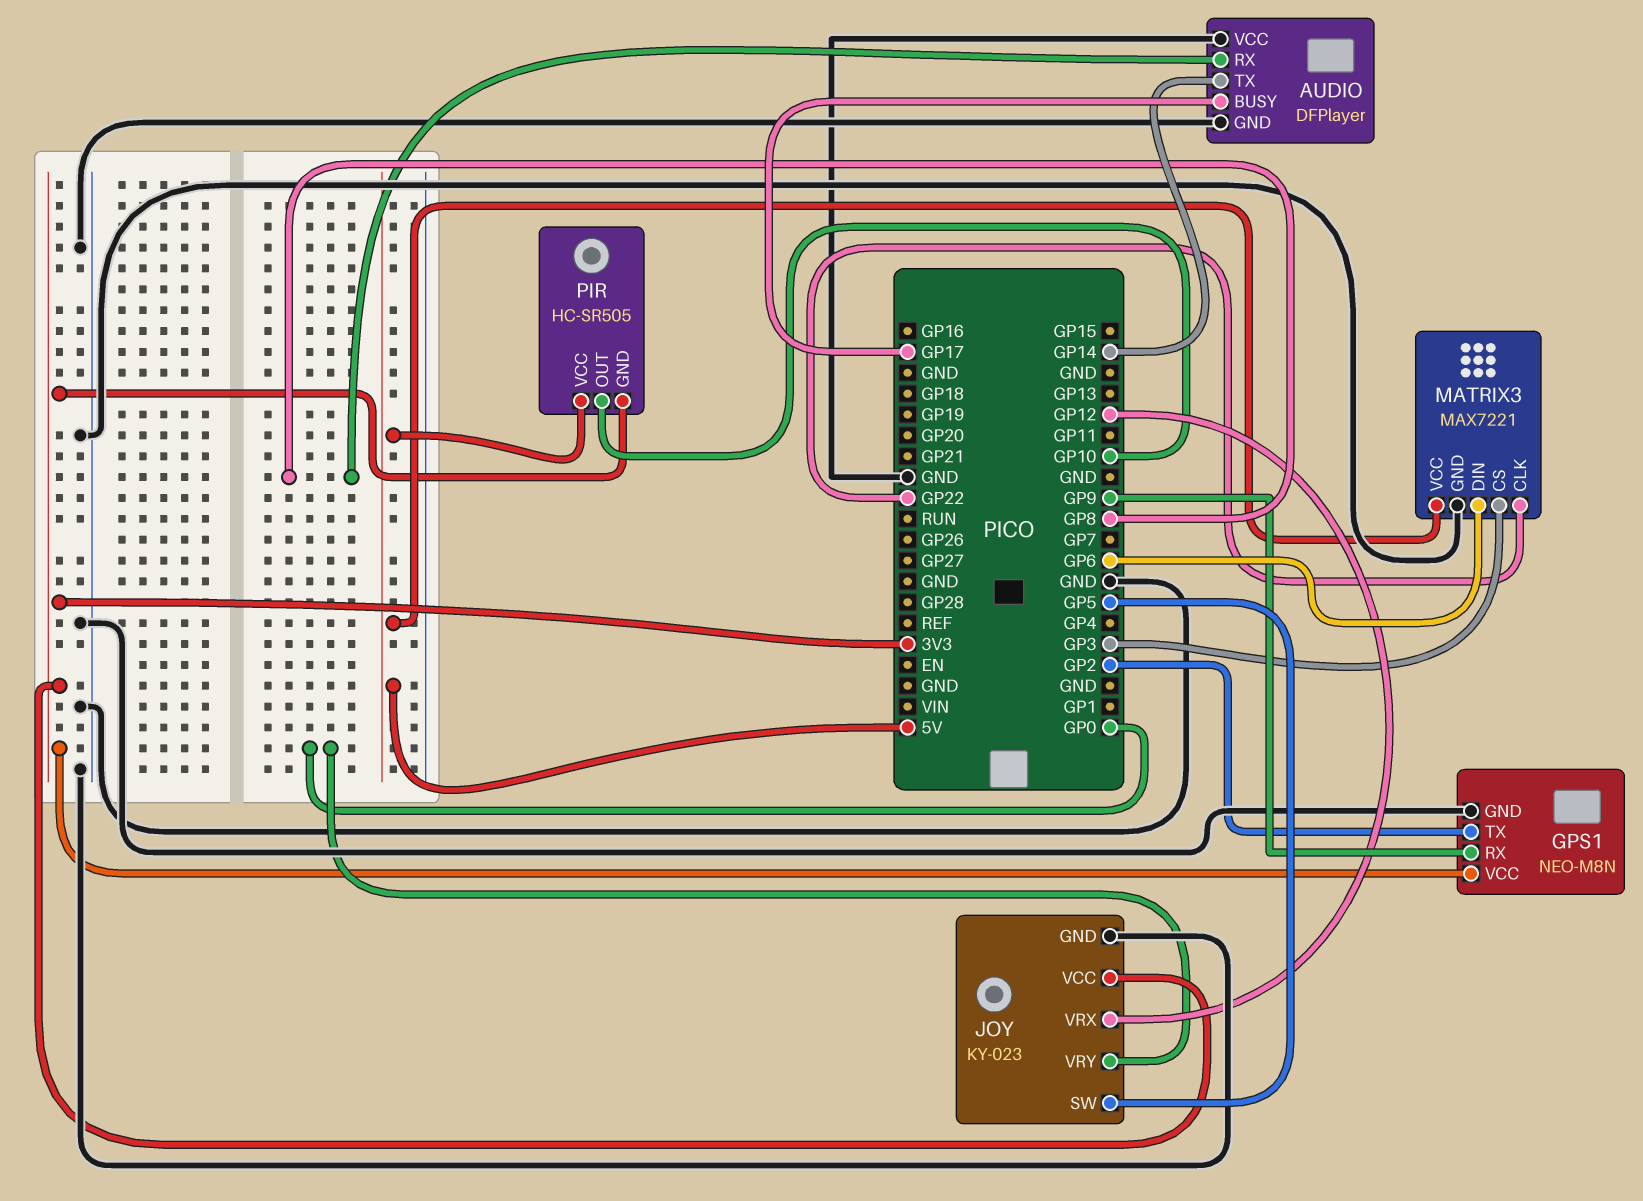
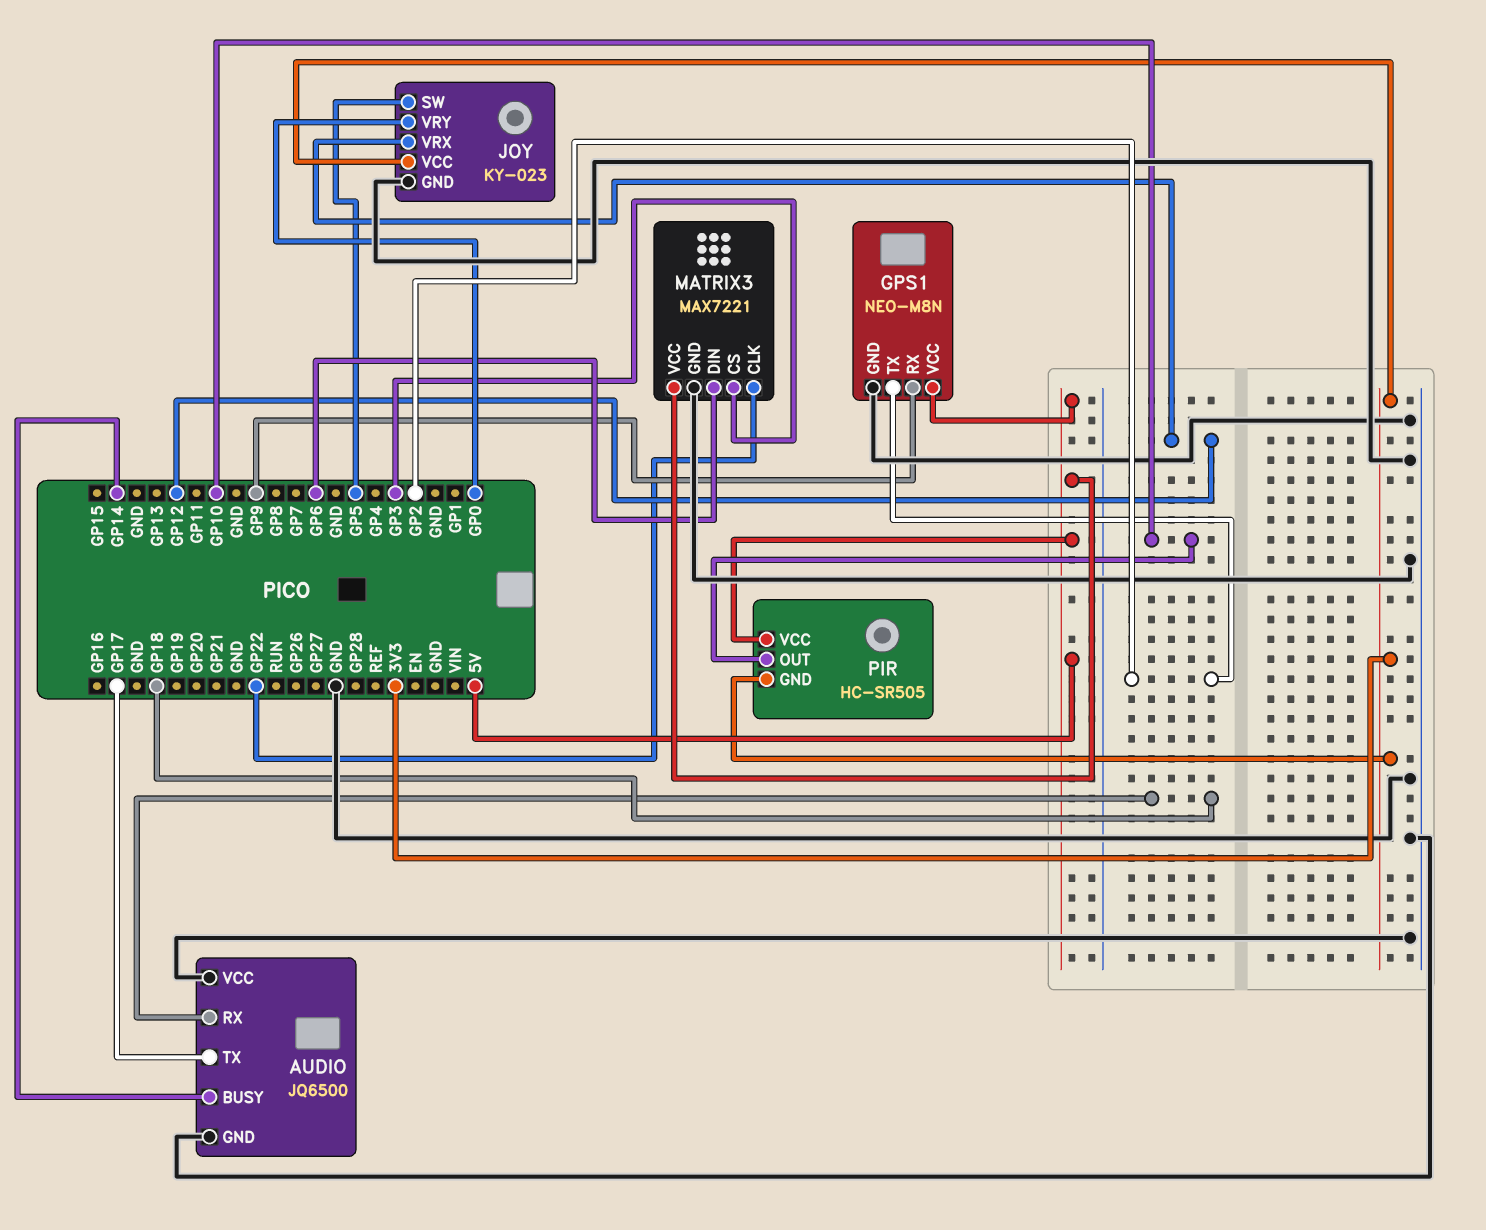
AUDIO: DFPlayer -> JQ6500
AUDIO pin BUSY: GP17 -> GP14
AUDIO pin RX: GP8 -> GP18
AUDIO pin TX: GP14 -> GP17
GPS1 pin VCC: 3V3 -> 5V

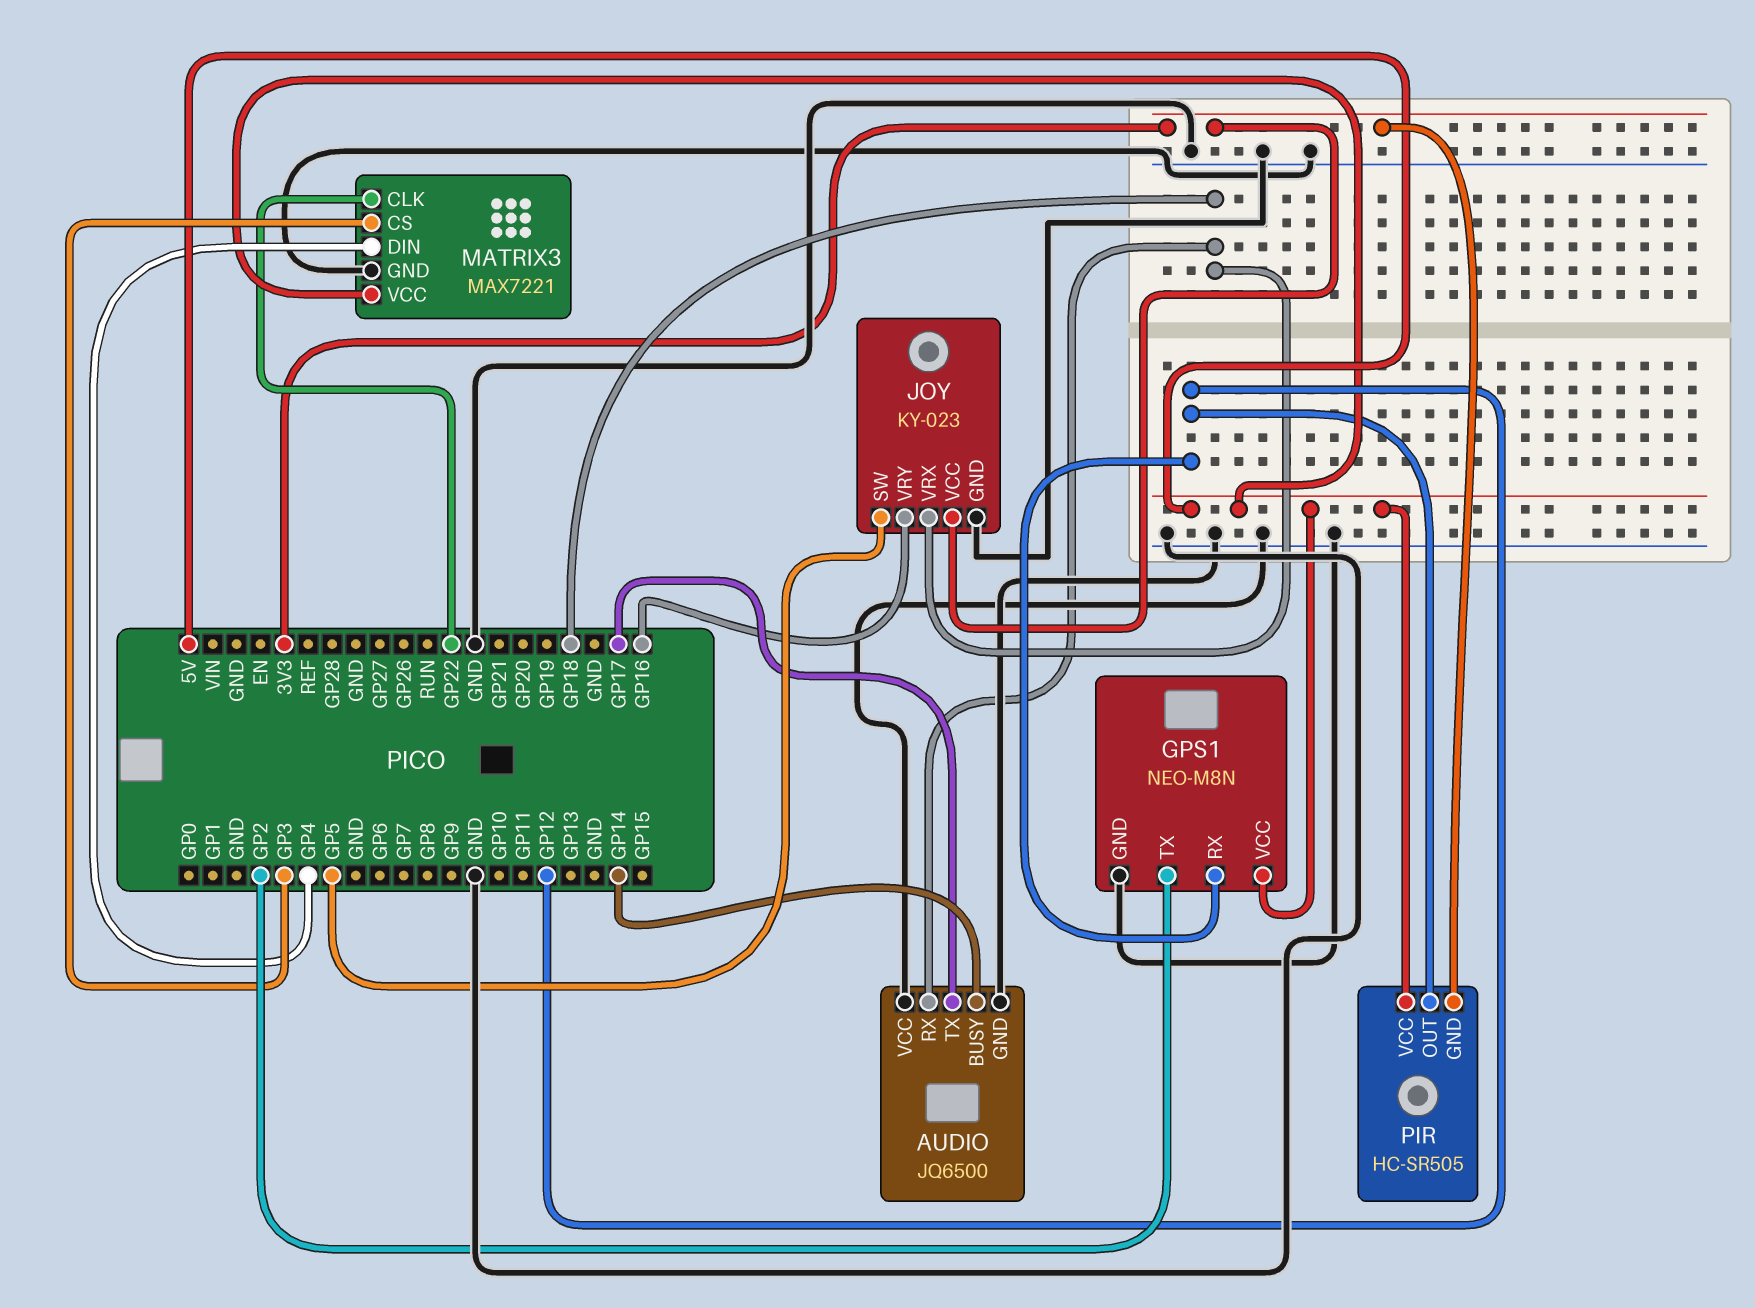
GPS1 pin RX: GP9 -> GP12
JOY pin VRX: GP12 -> GP18
JOY pin VRY: GP0 -> GP16
MATRIX3 pin DIN: GP6 -> GP4
PIR pin OUT: GP10 -> GP12

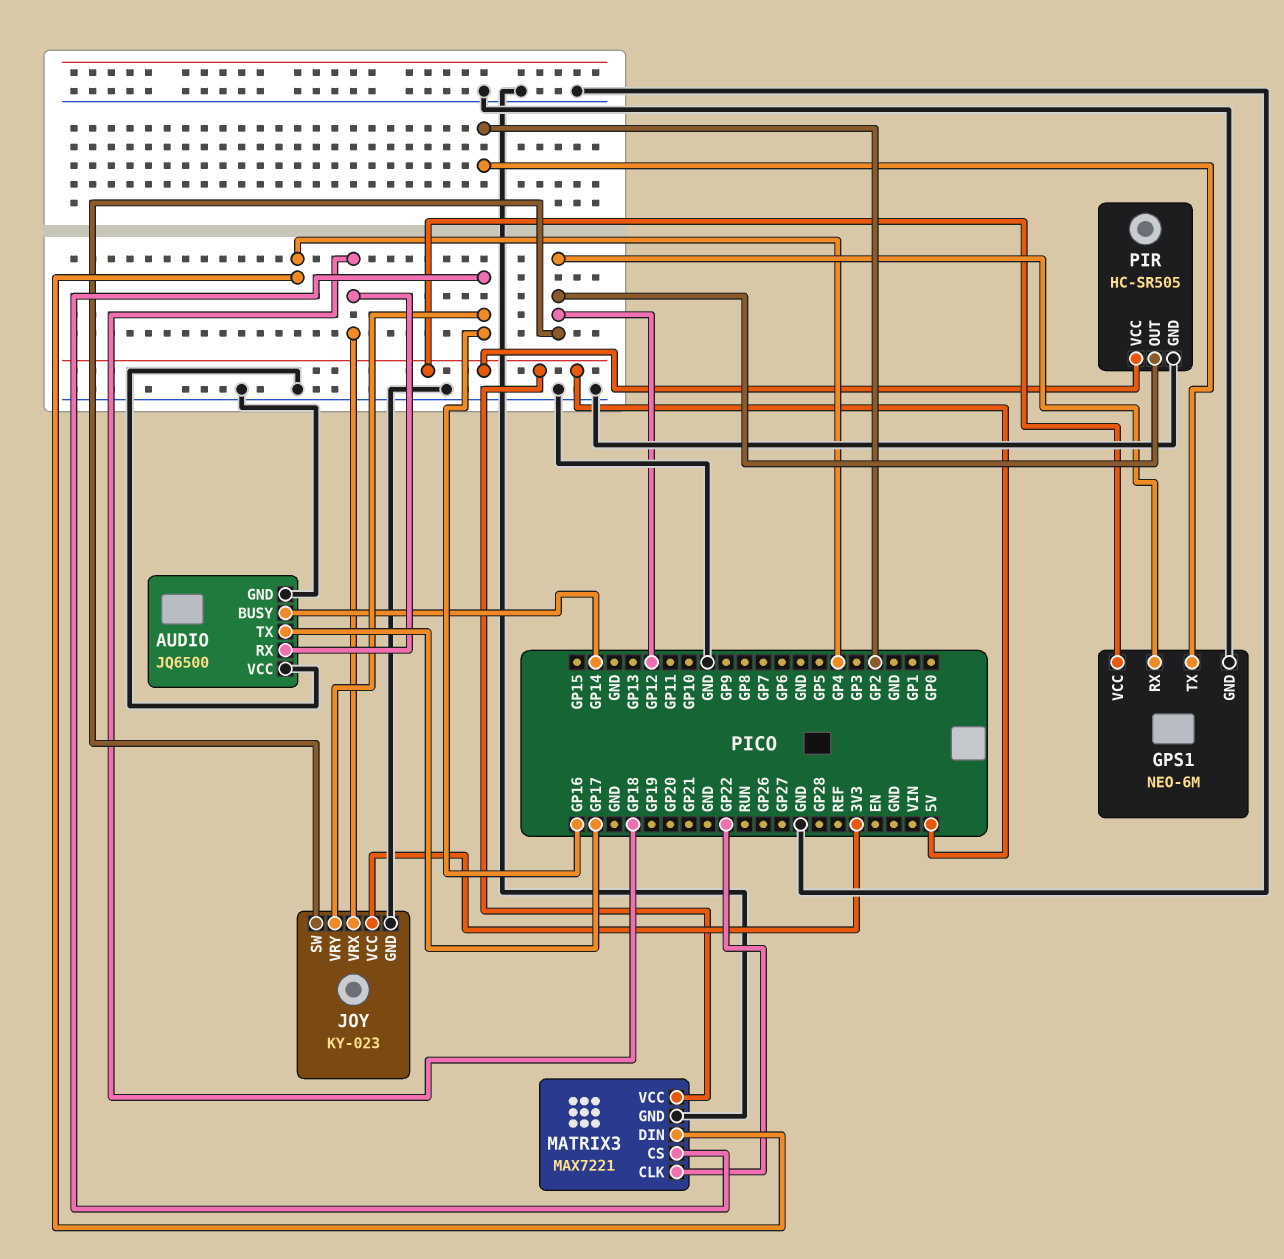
GPS1: NEO-M8N -> NEO-6M
JOY pin SW: GP5 -> GP12
MATRIX3 pin CS: GP3 -> GP16
PIR pin GND: 3V3 -> GND

